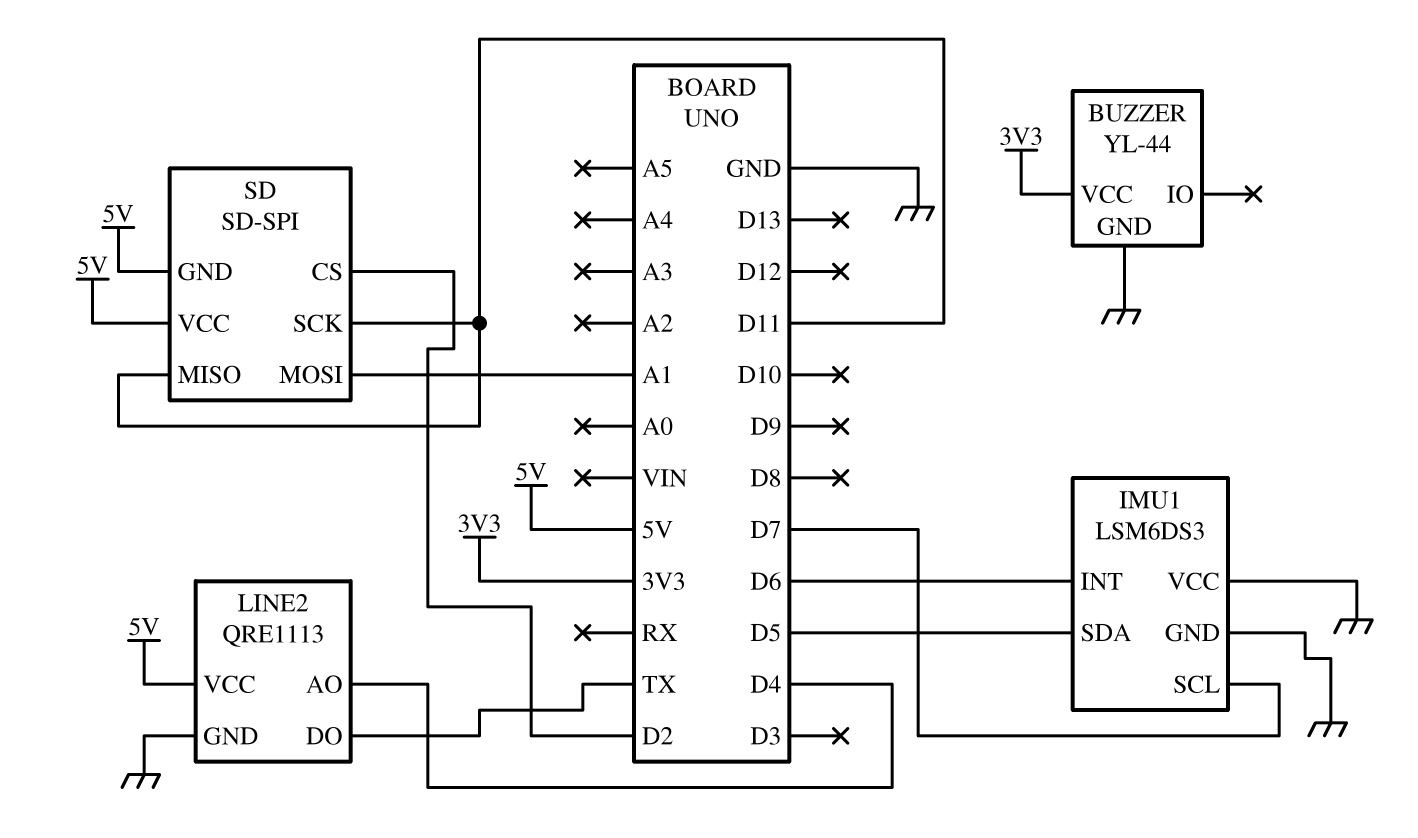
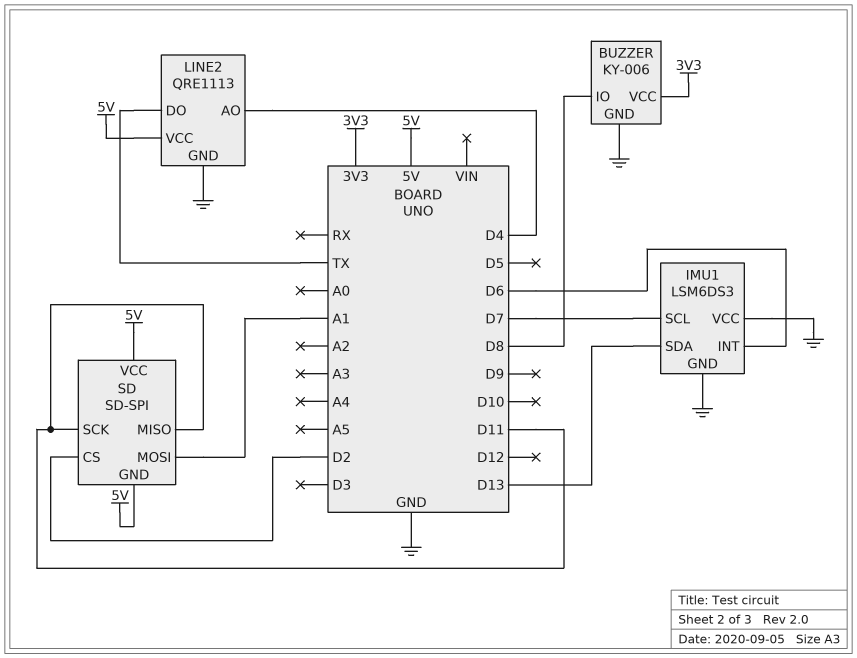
BUZZER: YL-44 -> KY-006
BUZZER pin IO: none -> D8
IMU1 pin SDA: D5 -> D13

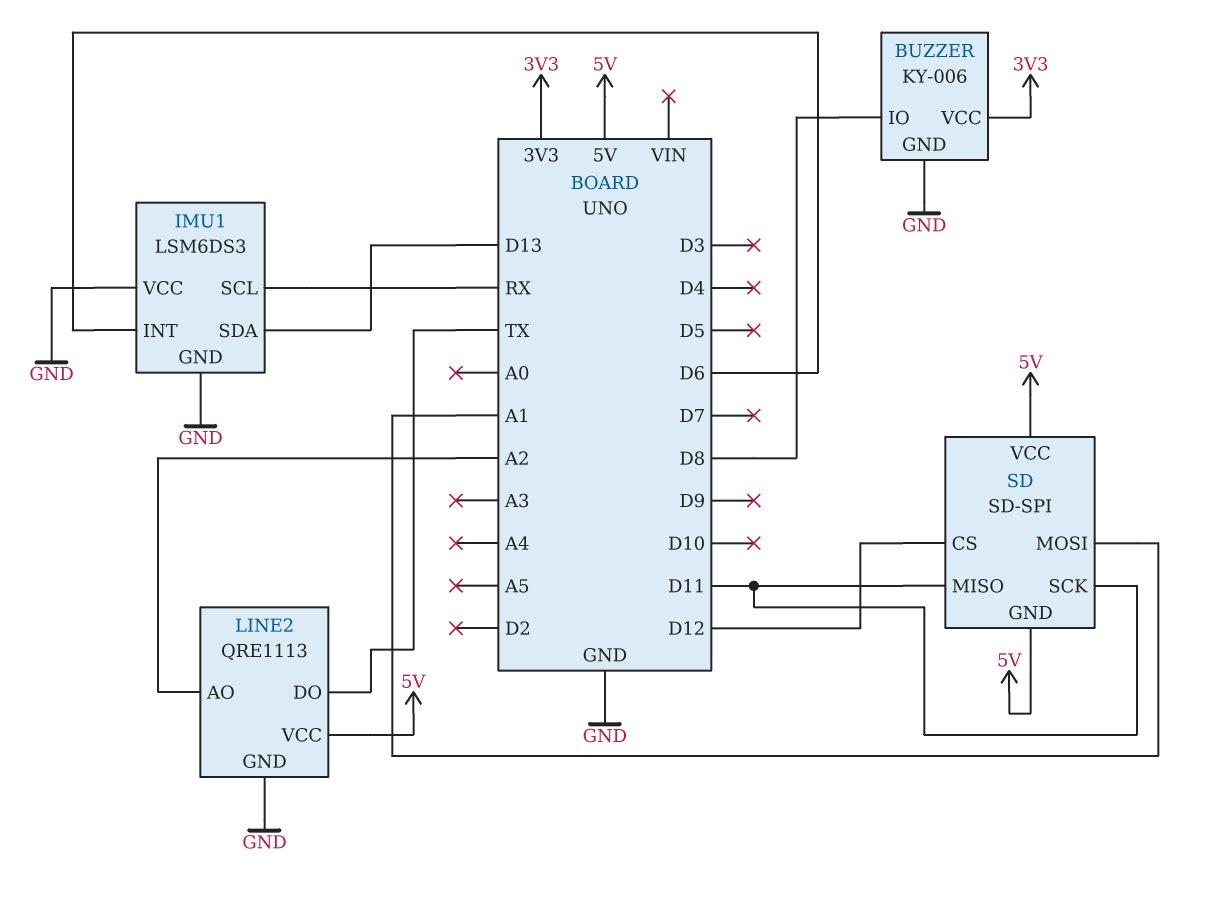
IMU1 pin SCL: D7 -> RX
LINE2 pin AO: D4 -> A2
SD pin CS: D2 -> D12

